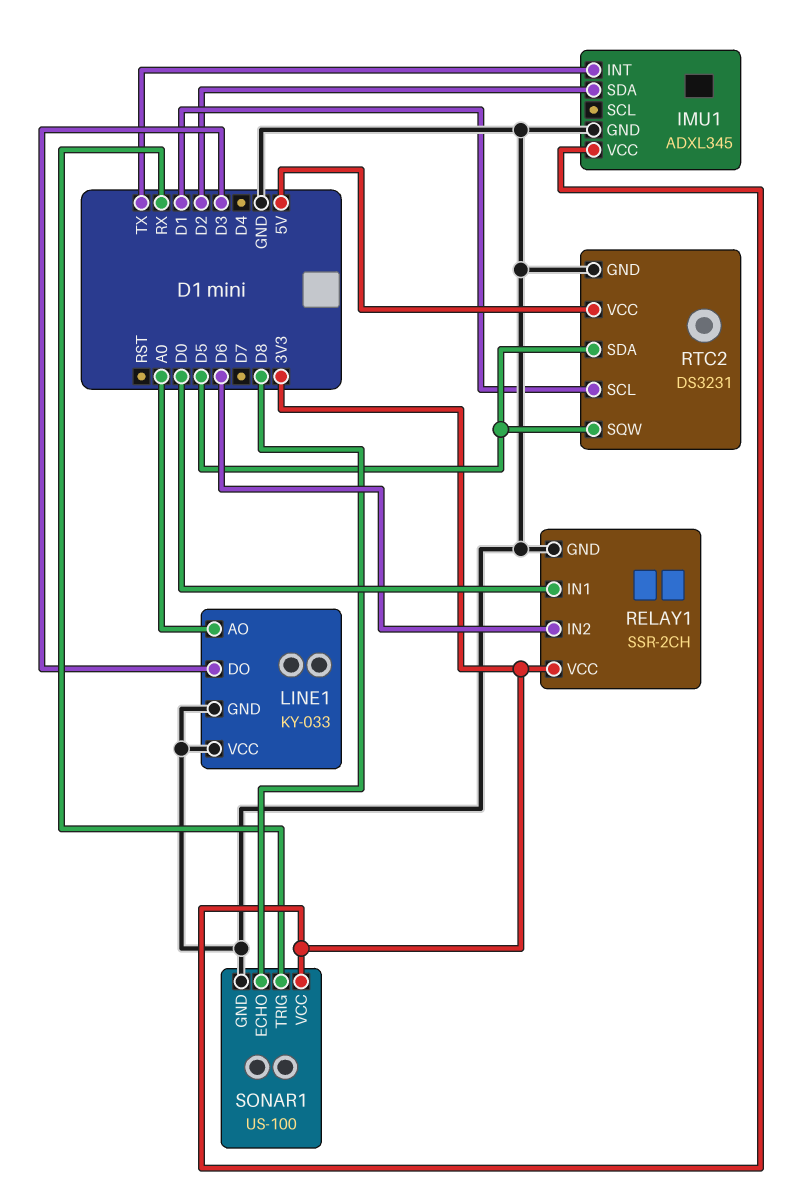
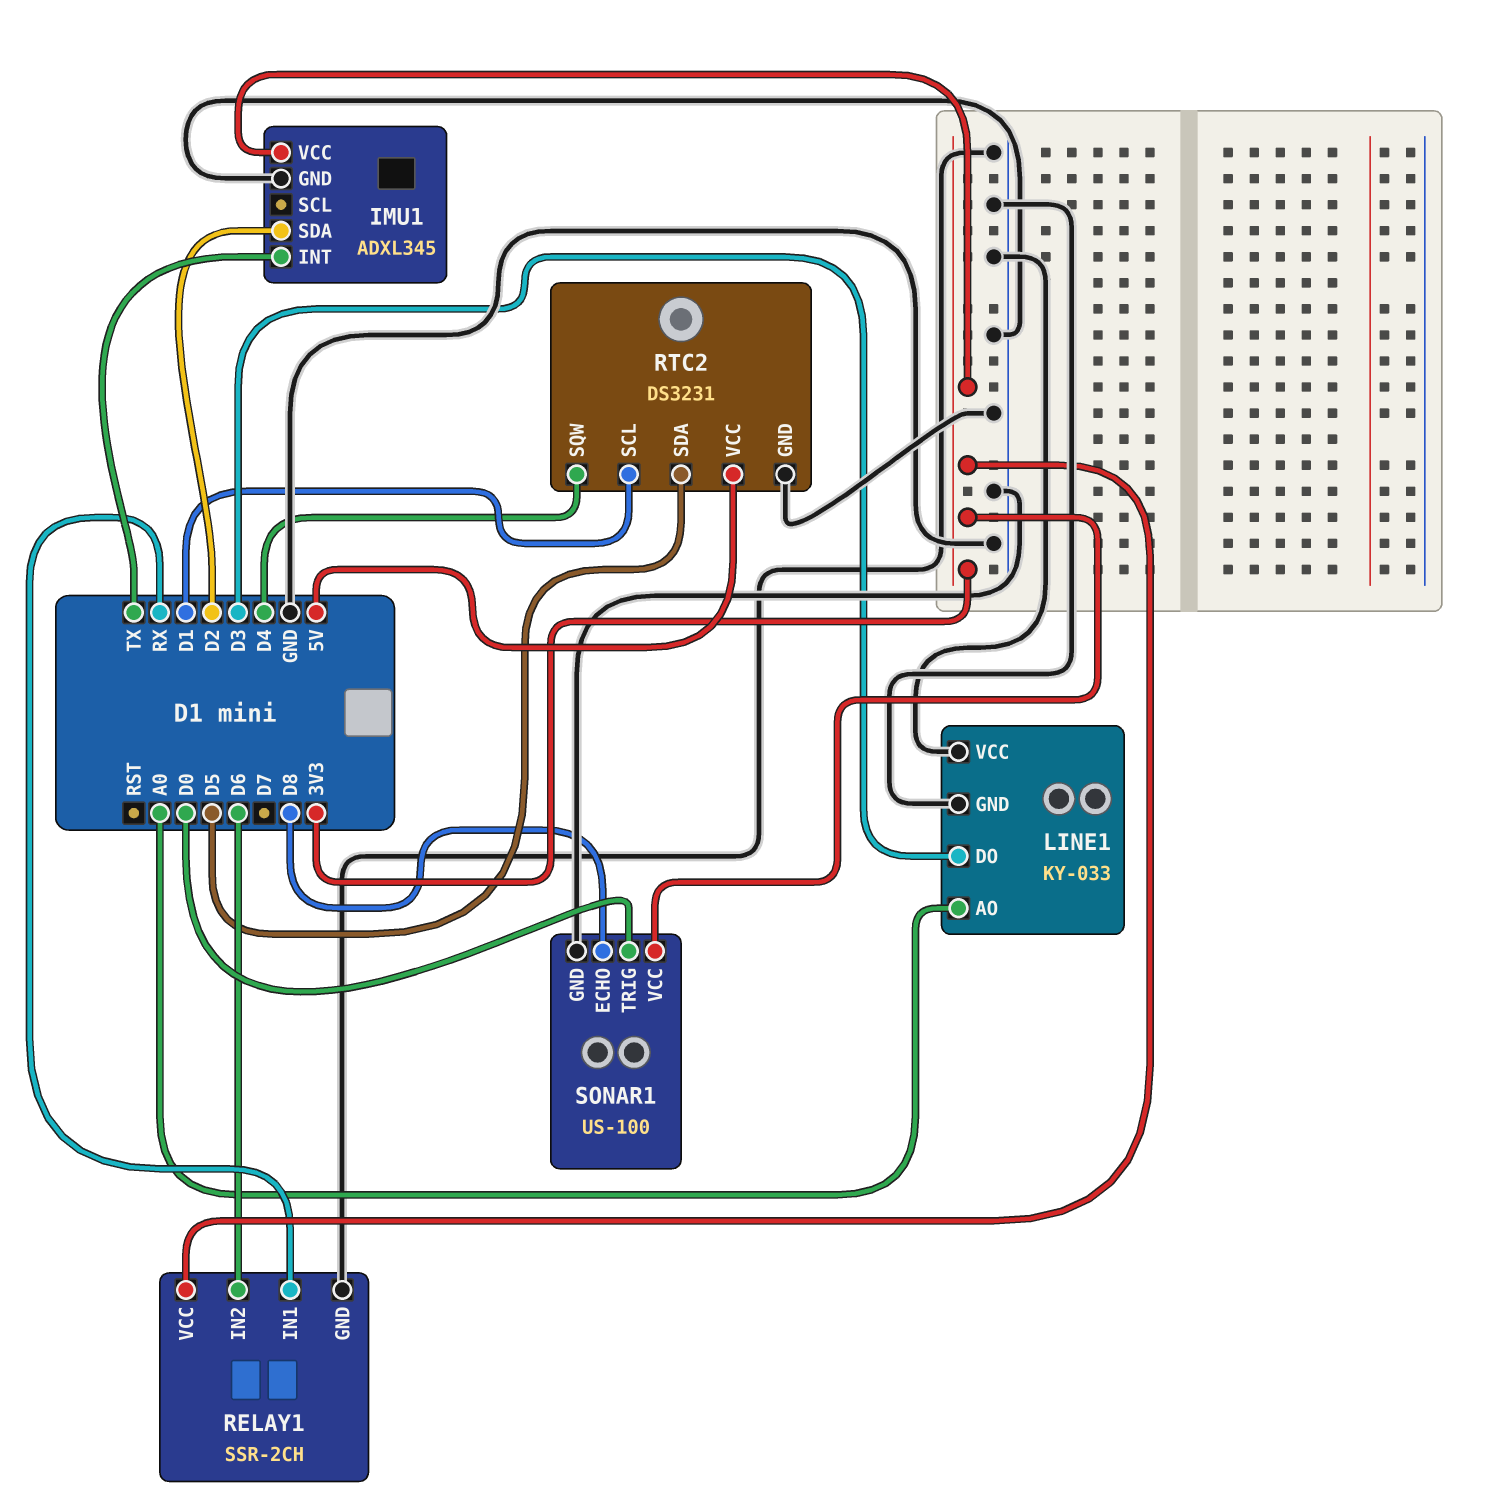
RELAY1 pin IN1: D0 -> RX
RTC2 pin SQW: D5 -> D4
SONAR1 pin TRIG: RX -> D0

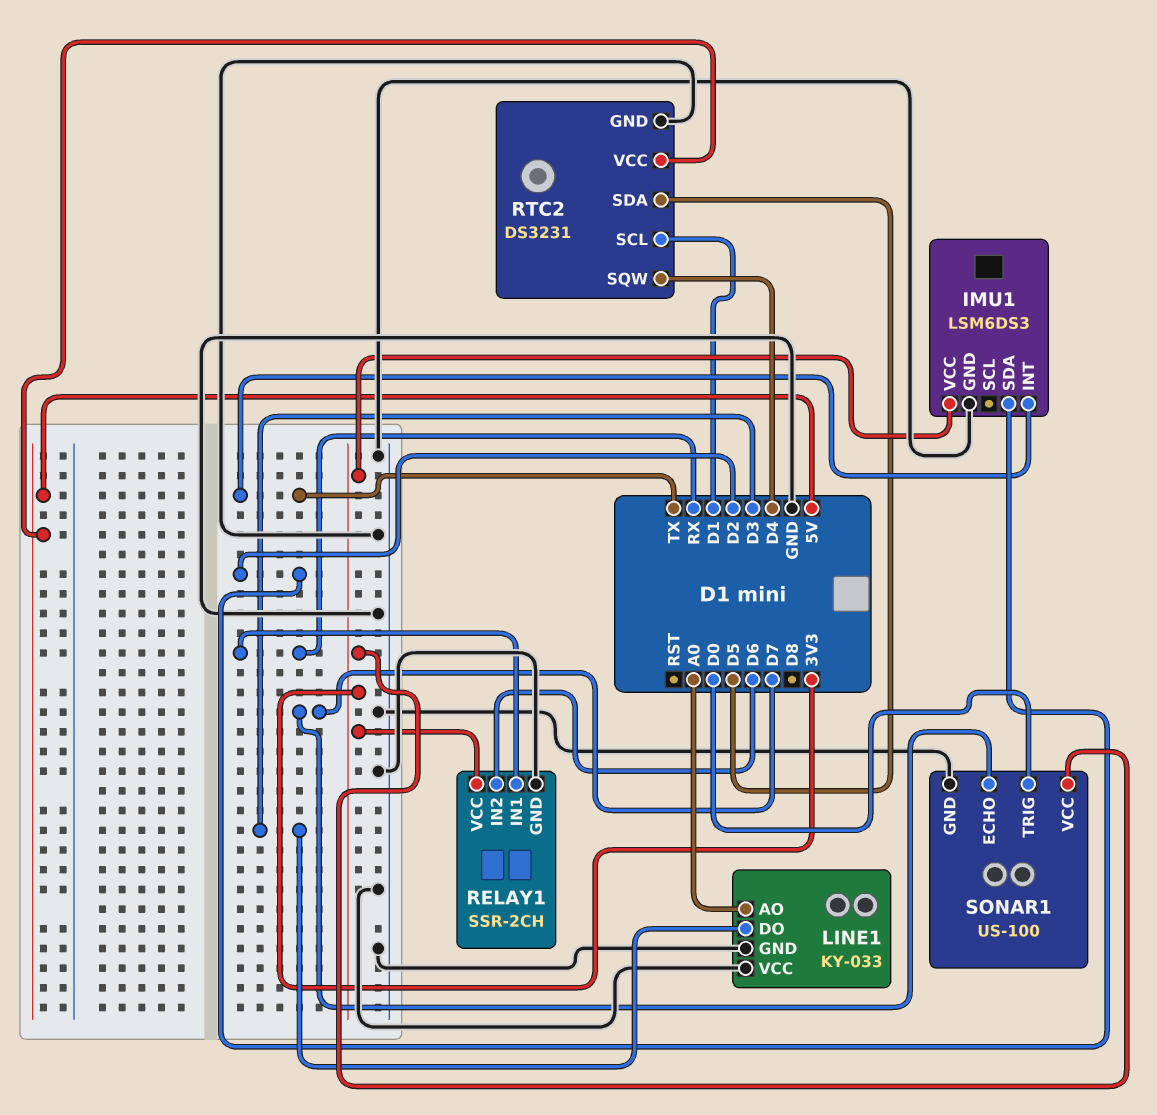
IMU1: ADXL345 -> LSM6DS3
SONAR1 pin ECHO: D8 -> D7

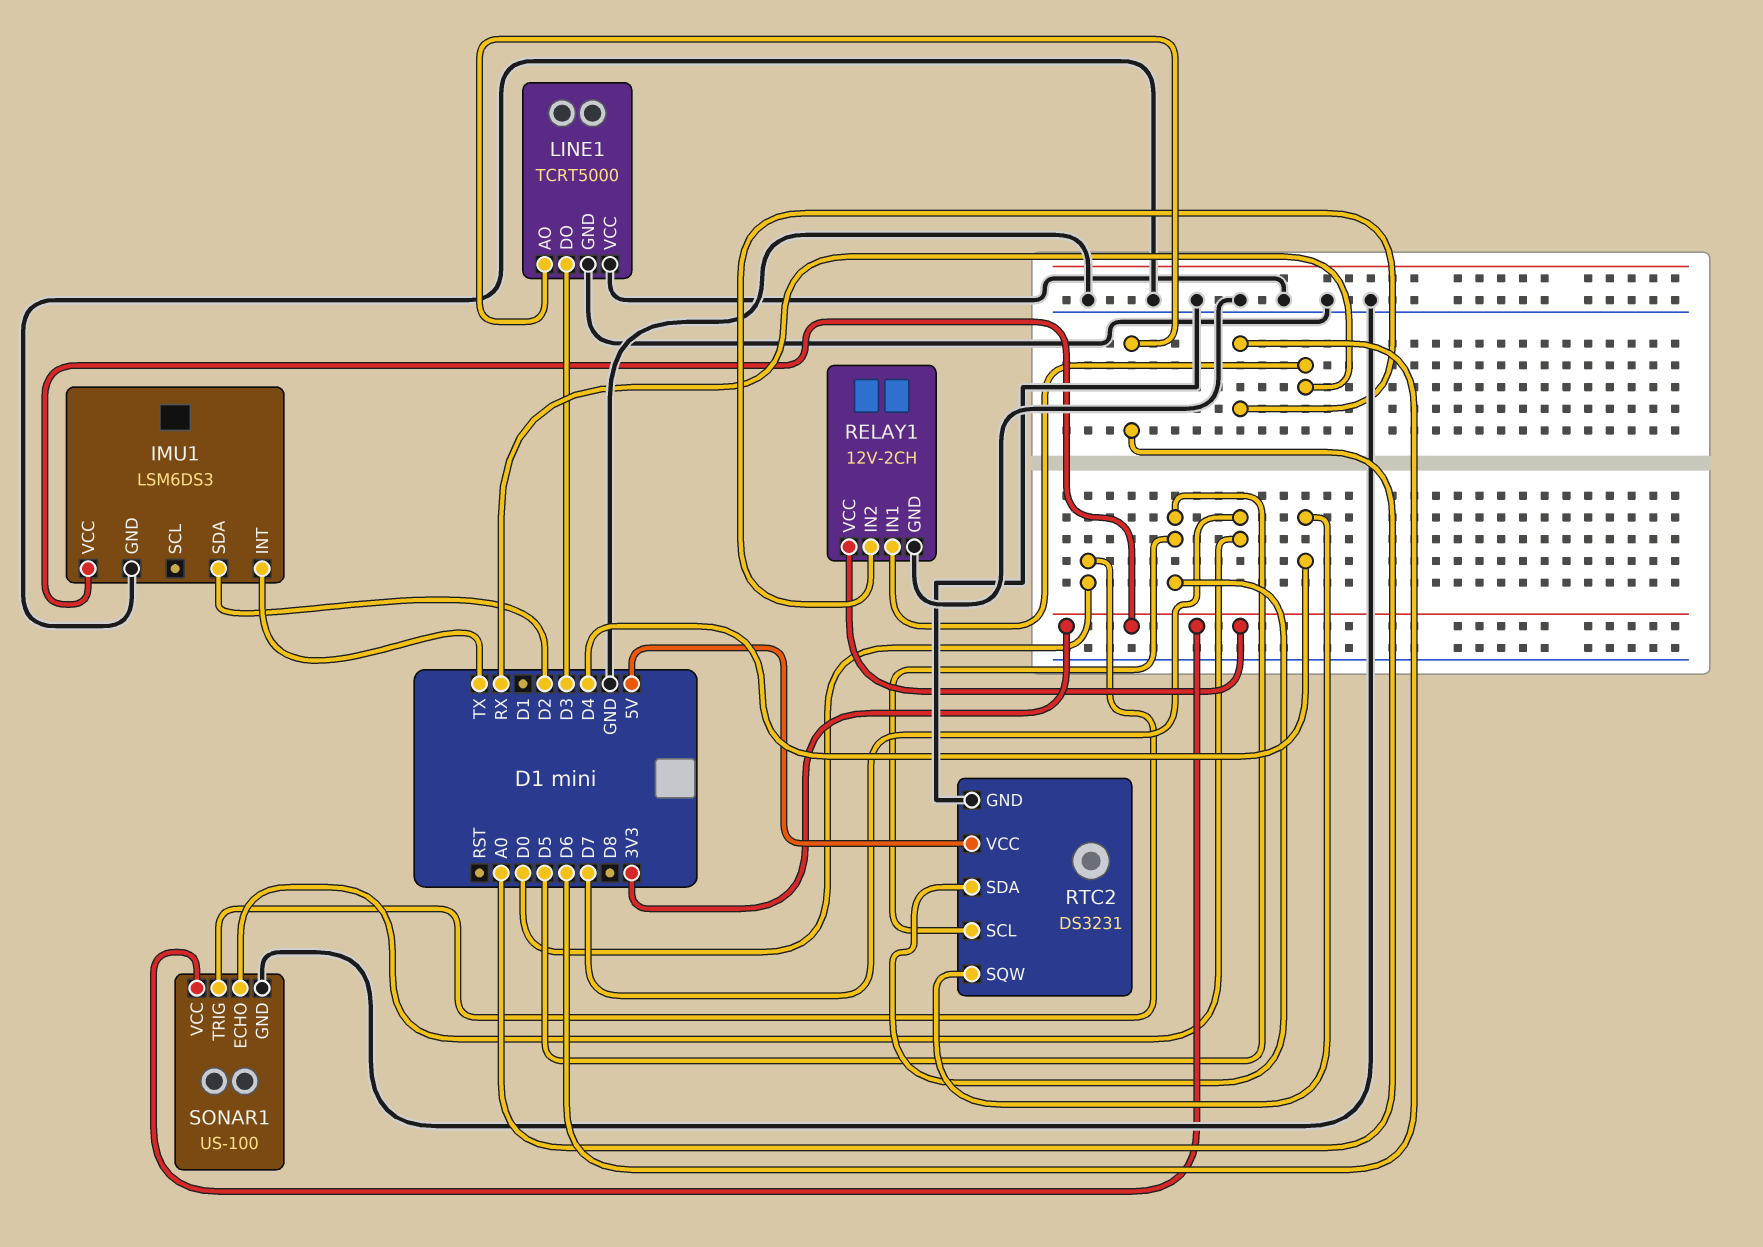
LINE1: KY-033 -> TCRT5000
RELAY1: SSR-2CH -> 12V-2CH
RTC2 pin SCL: D1 -> D5

